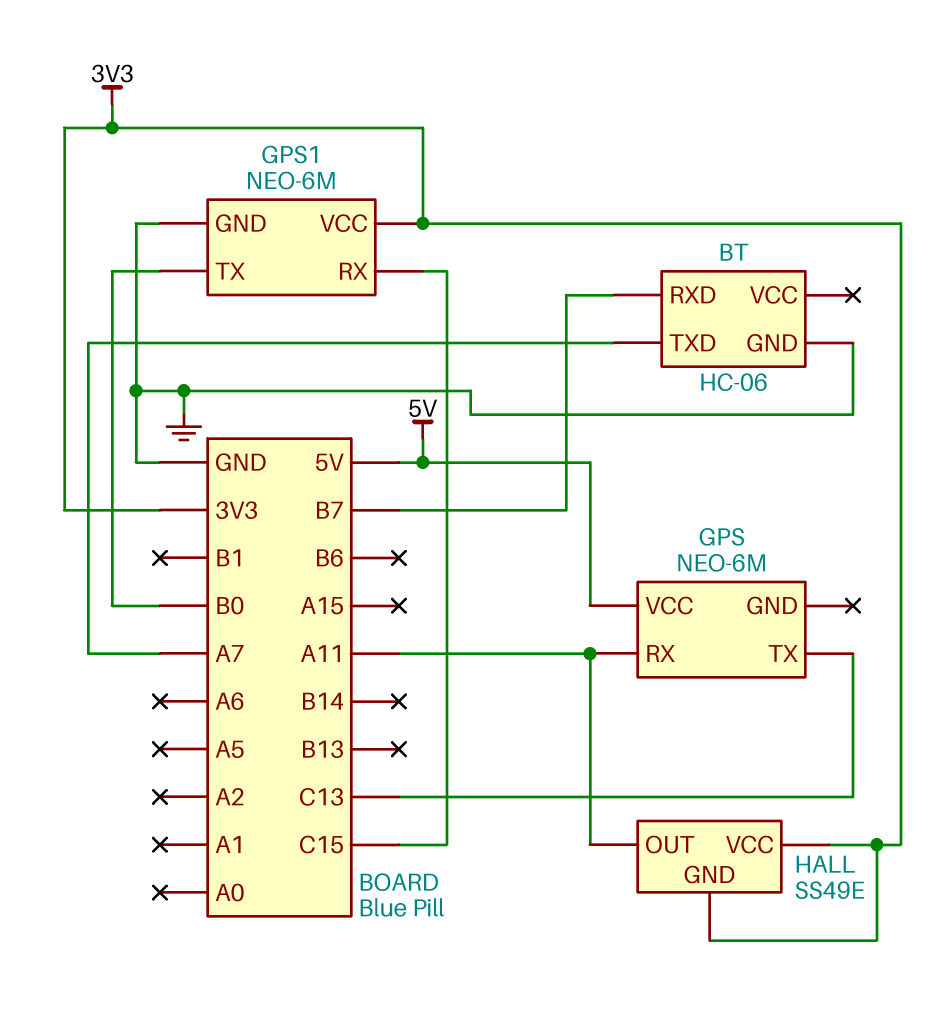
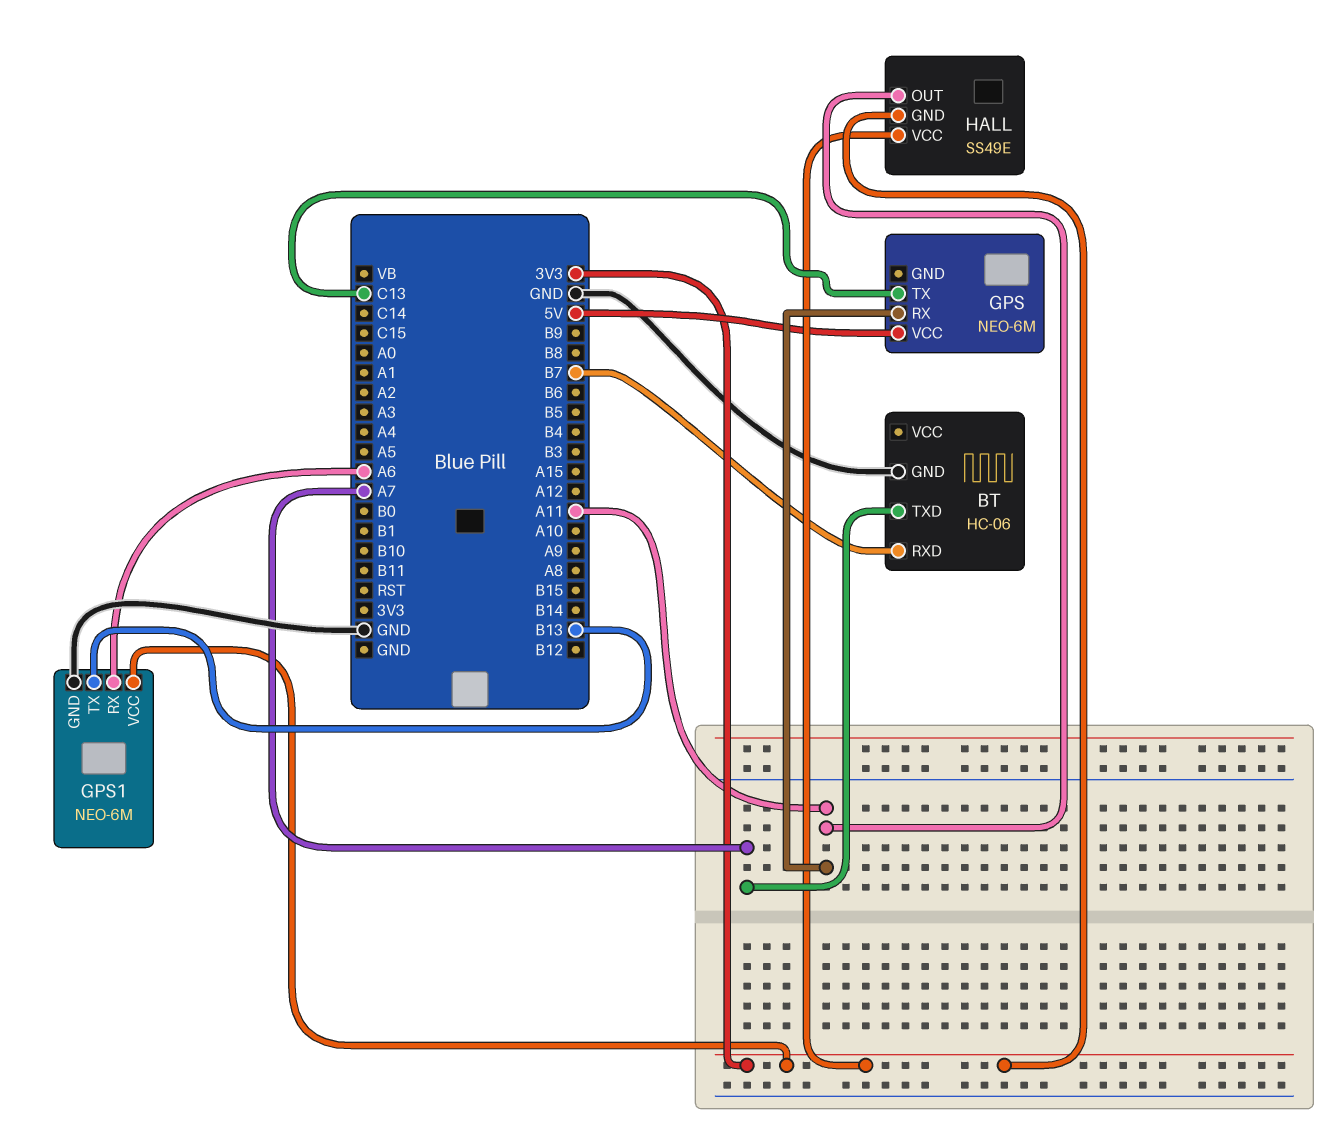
GPS1 pin RX: C15 -> A6
GPS1 pin TX: B0 -> B13

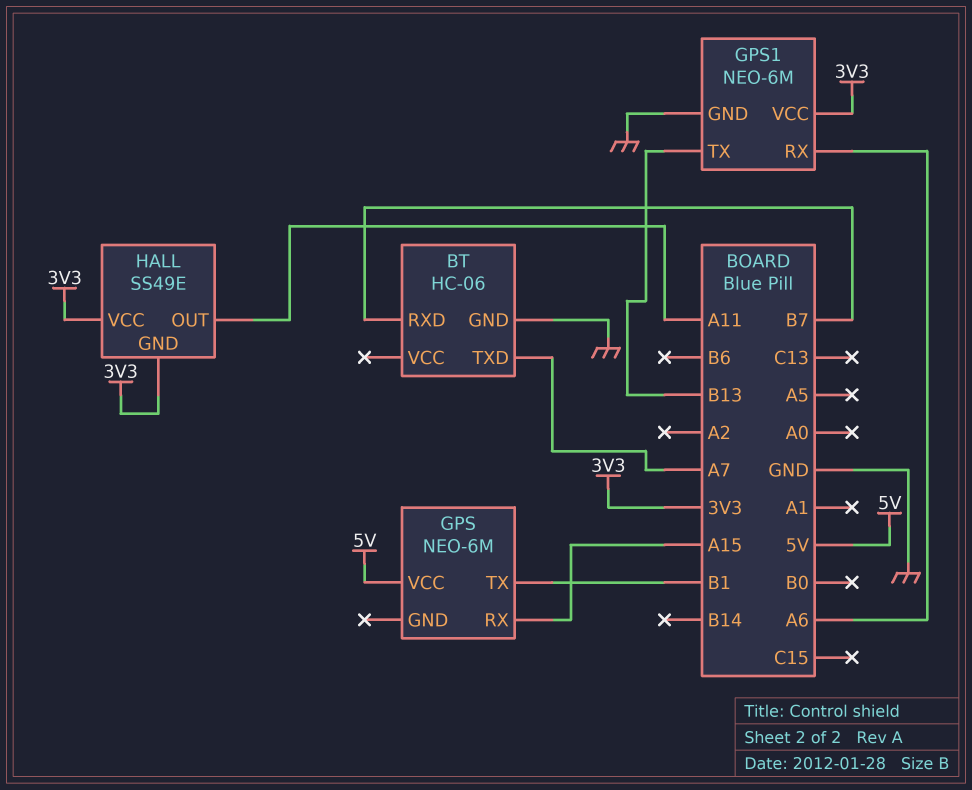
GPS pin RX: A11 -> A15
GPS pin TX: C13 -> B1

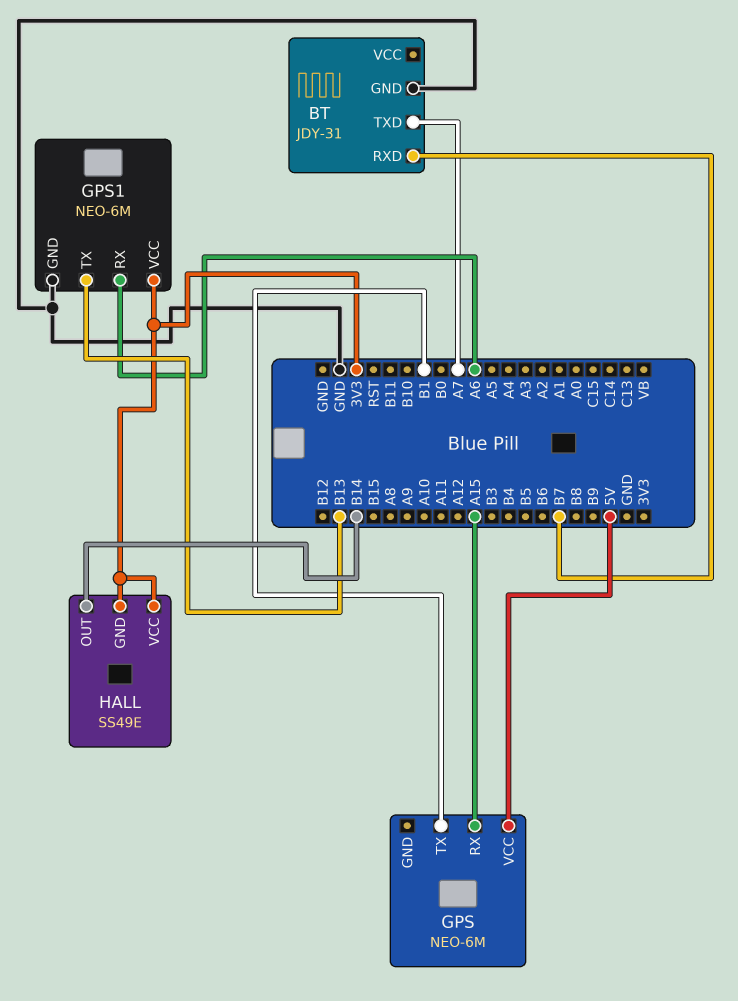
BT: HC-06 -> JDY-31
HALL pin OUT: A11 -> B14

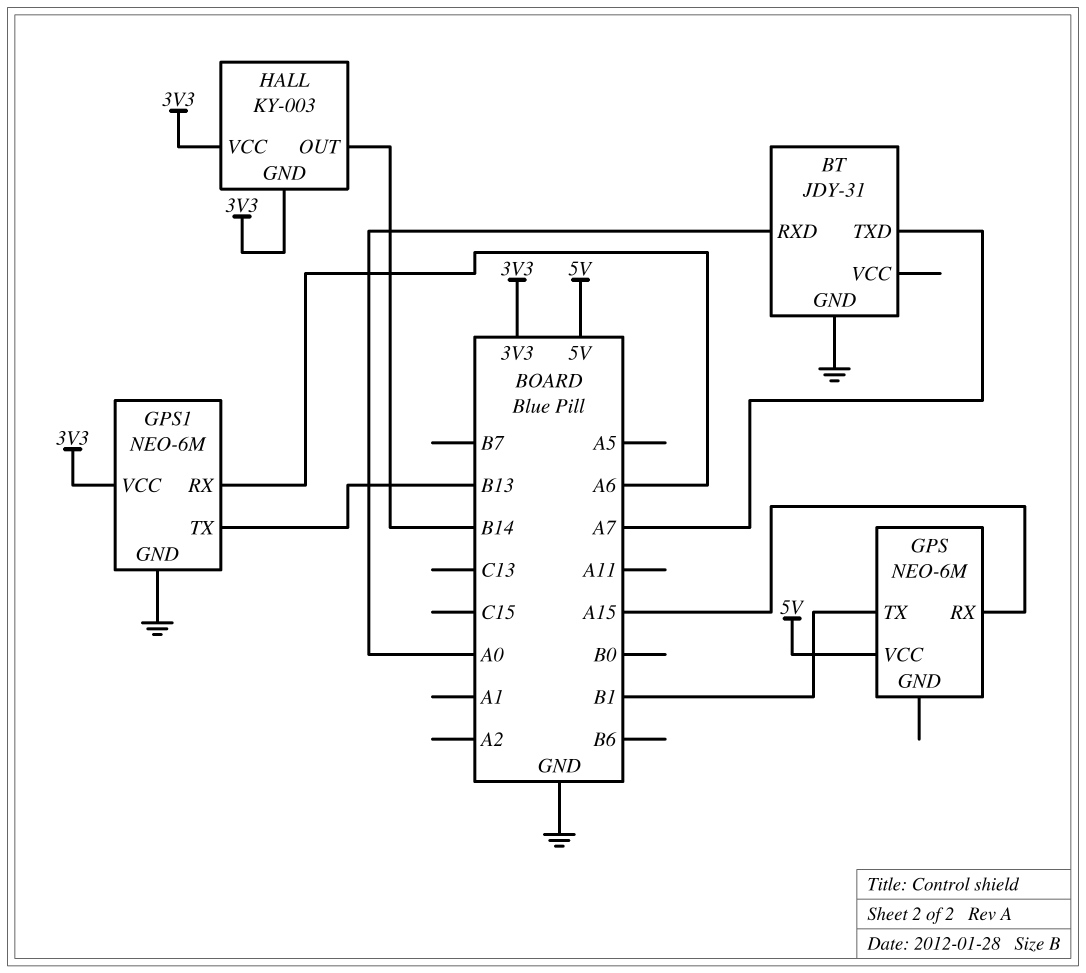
BT pin RXD: B7 -> A0
HALL: SS49E -> KY-003

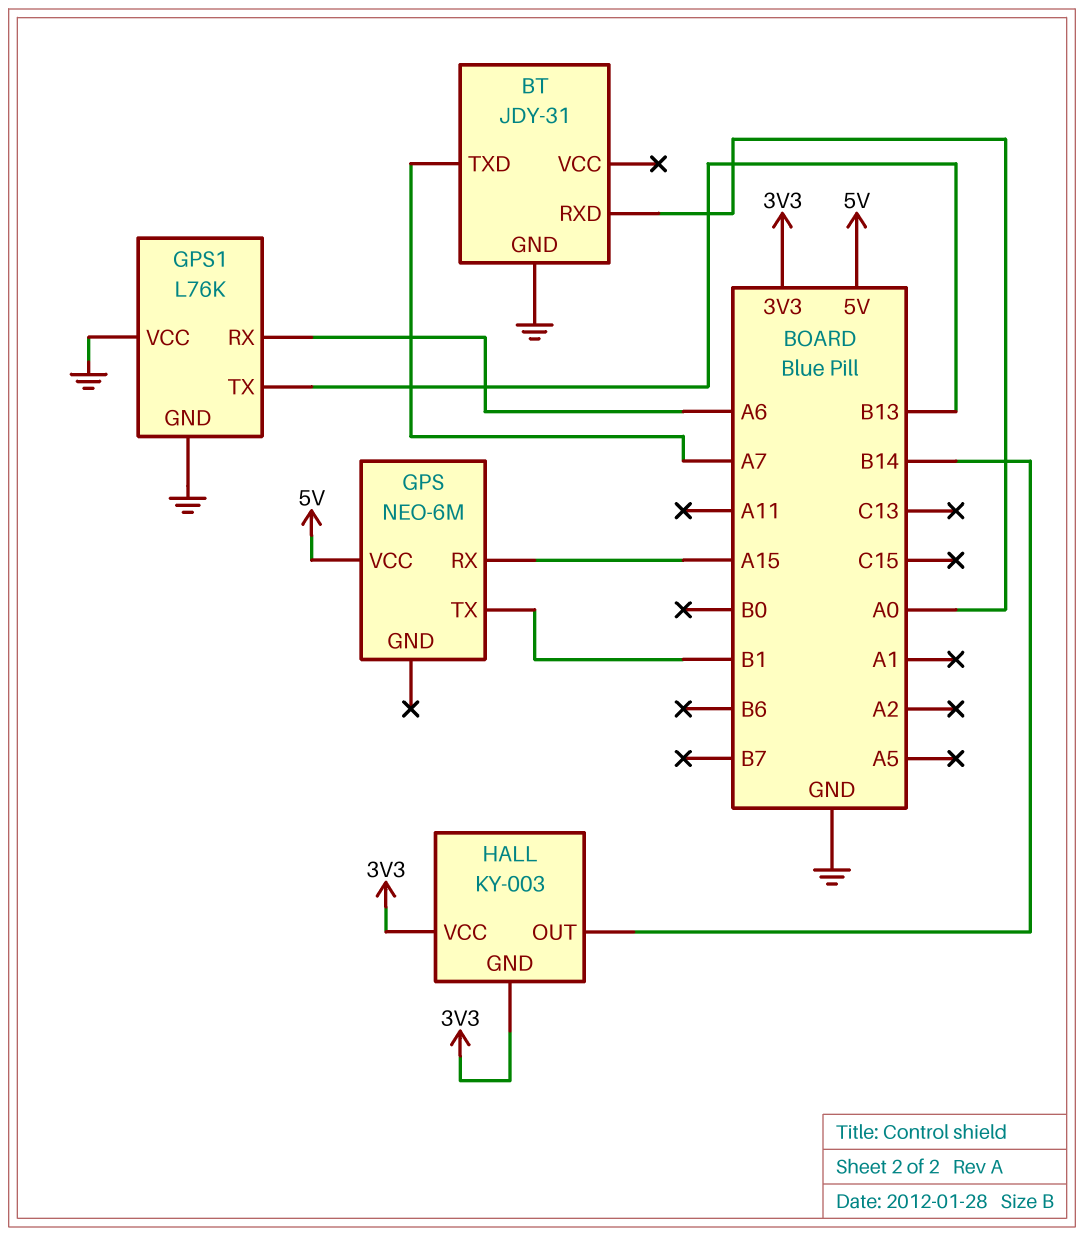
GPS1: NEO-6M -> L76K
GPS1 pin VCC: 3V3 -> GND

